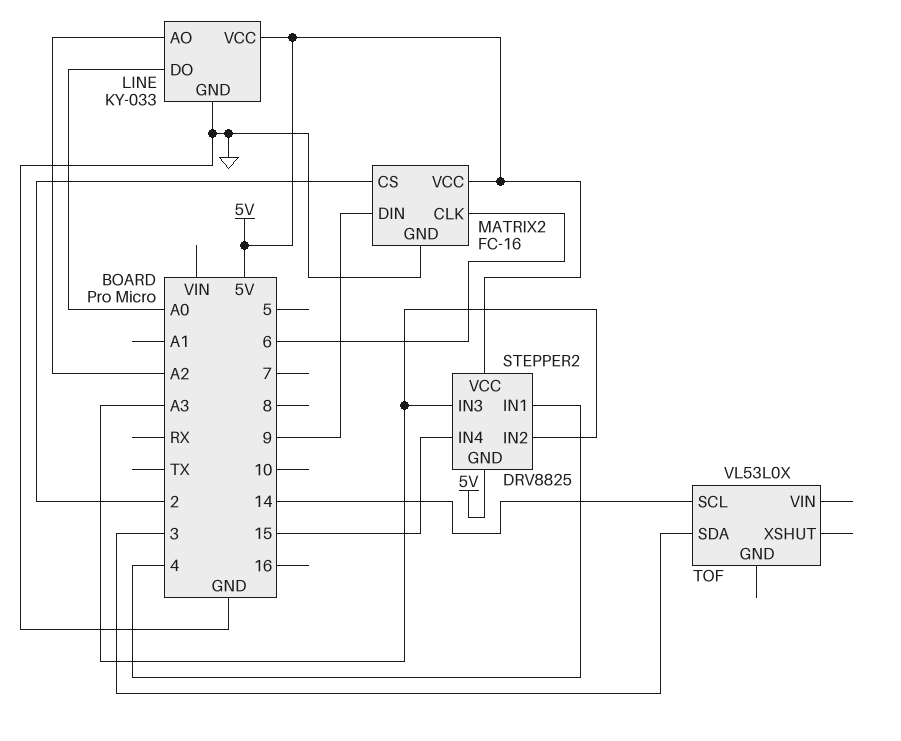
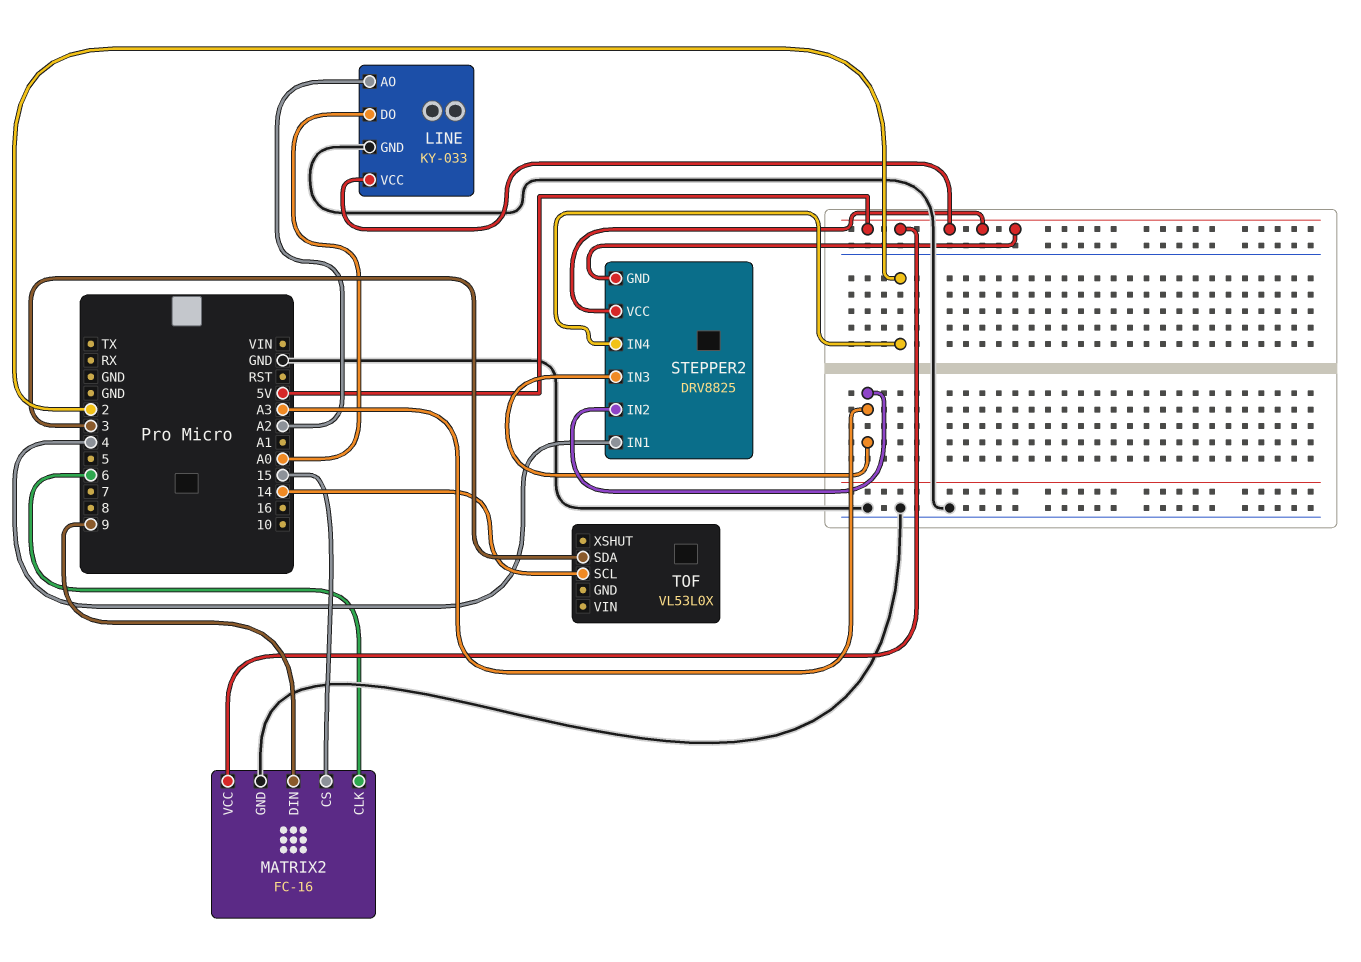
MATRIX2 pin CS: 2 -> 15
STEPPER2 pin IN4: 15 -> 2

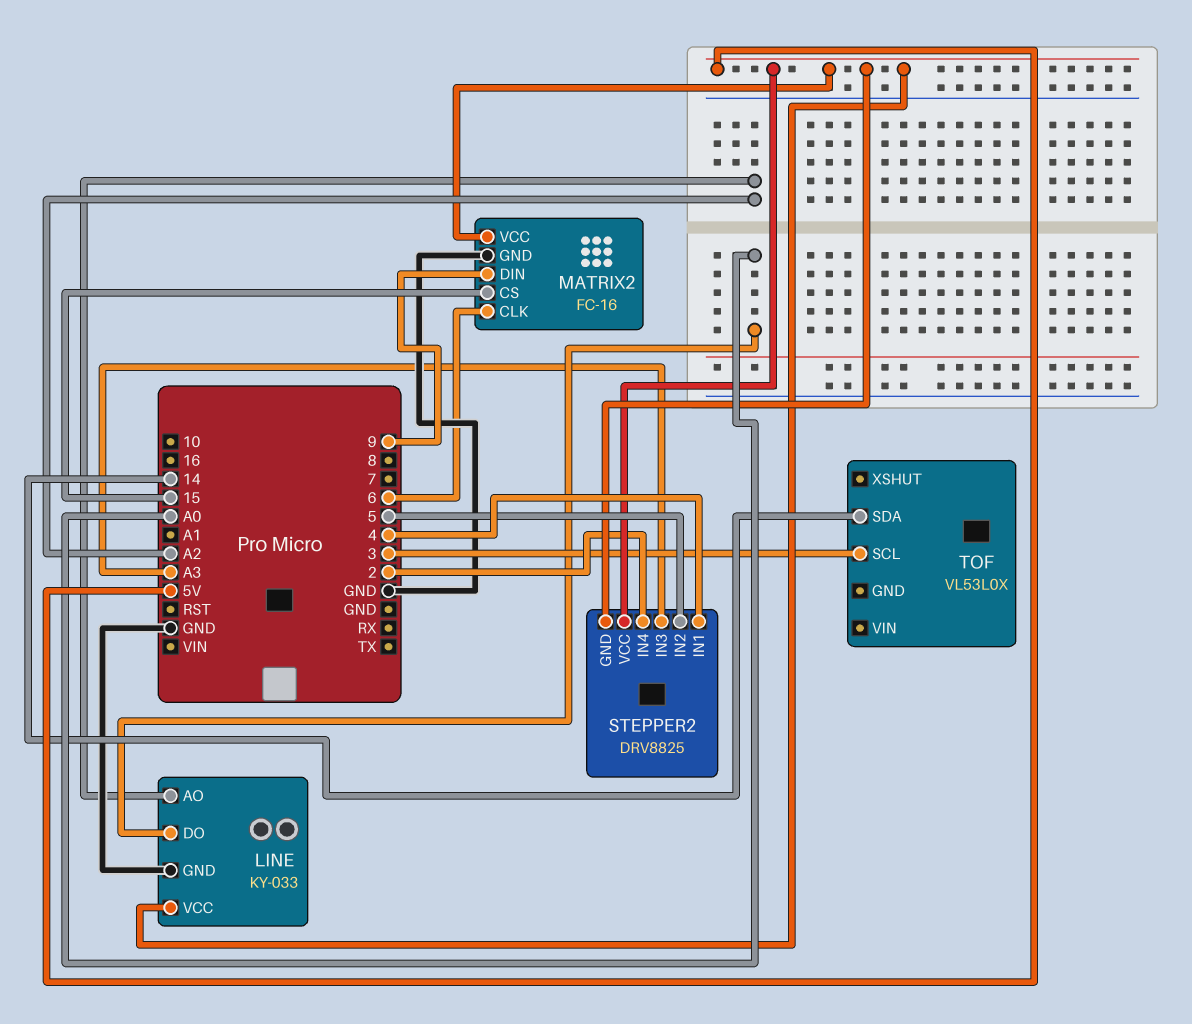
STEPPER2 pin IN2: A3 -> 5
TOF pin SCL: 14 -> 3
TOF pin SDA: 3 -> 14

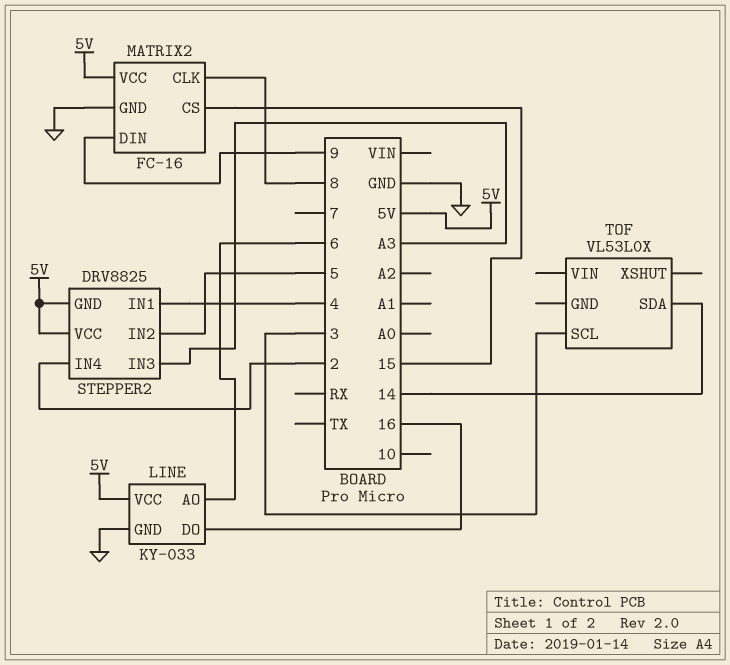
LINE pin AO: A2 -> 6
LINE pin DO: A0 -> 16
MATRIX2 pin CLK: 6 -> 8

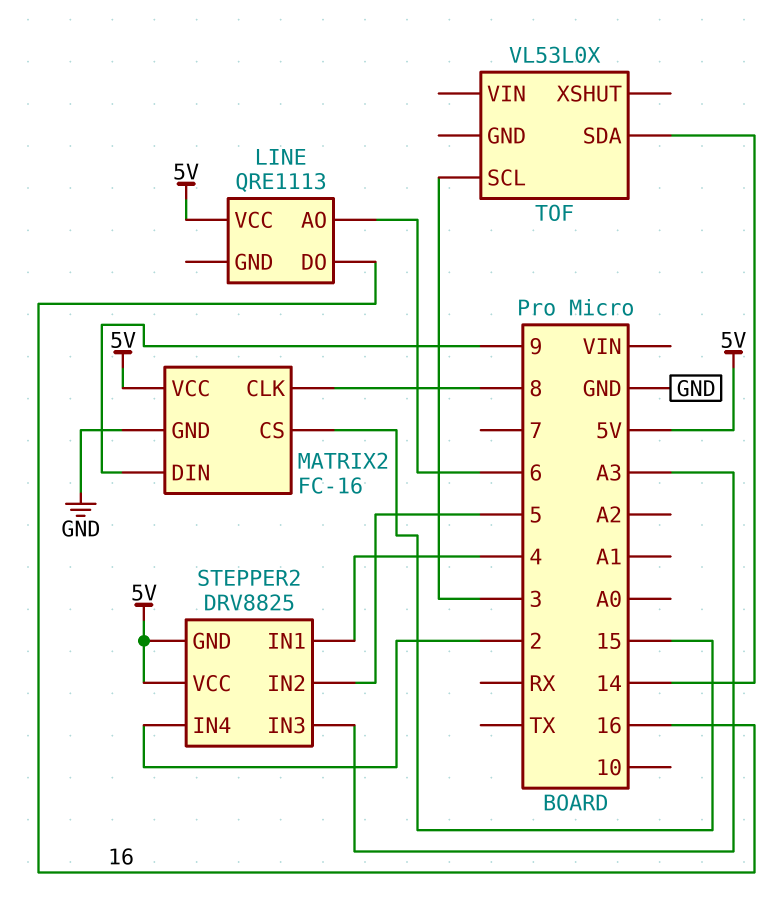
LINE: KY-033 -> QRE1113
LINE pin GND: GND -> none

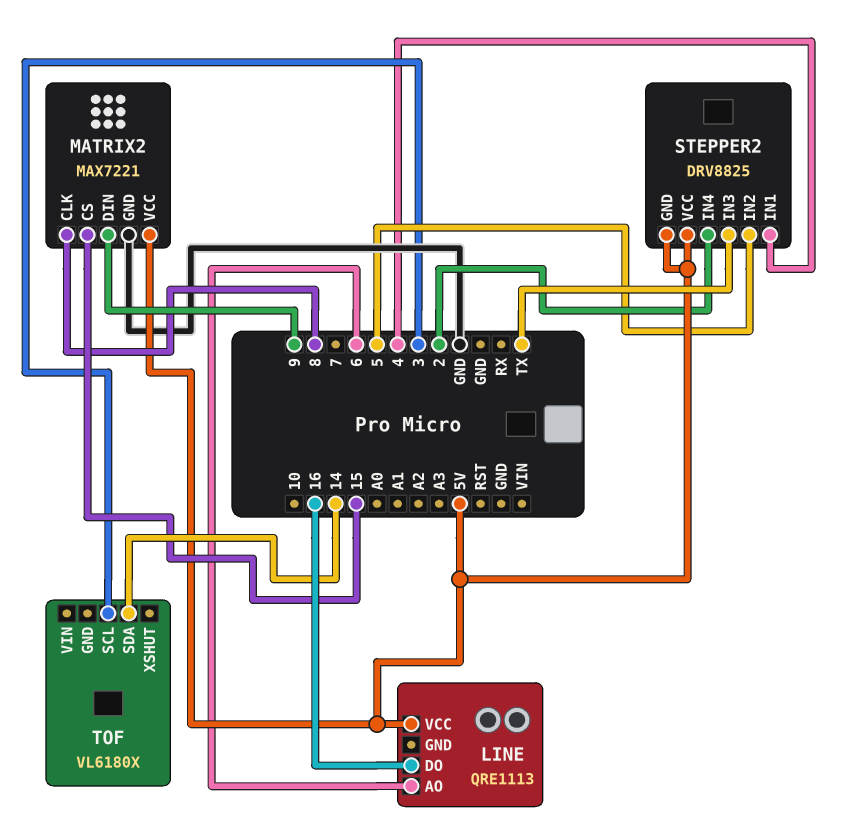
MATRIX2: FC-16 -> MAX7221
STEPPER2 pin IN3: A3 -> TX
TOF: VL53L0X -> VL6180X

